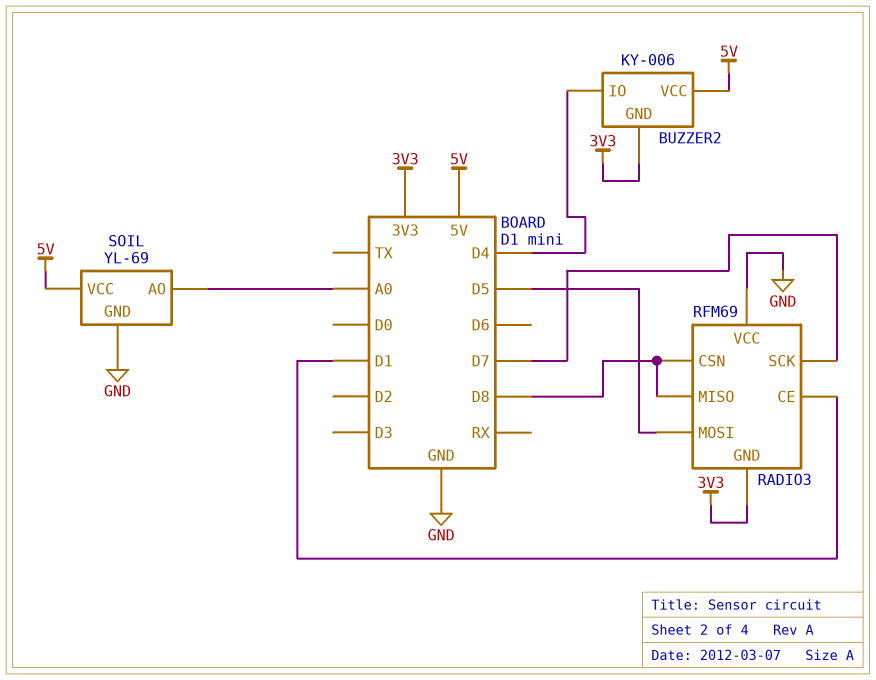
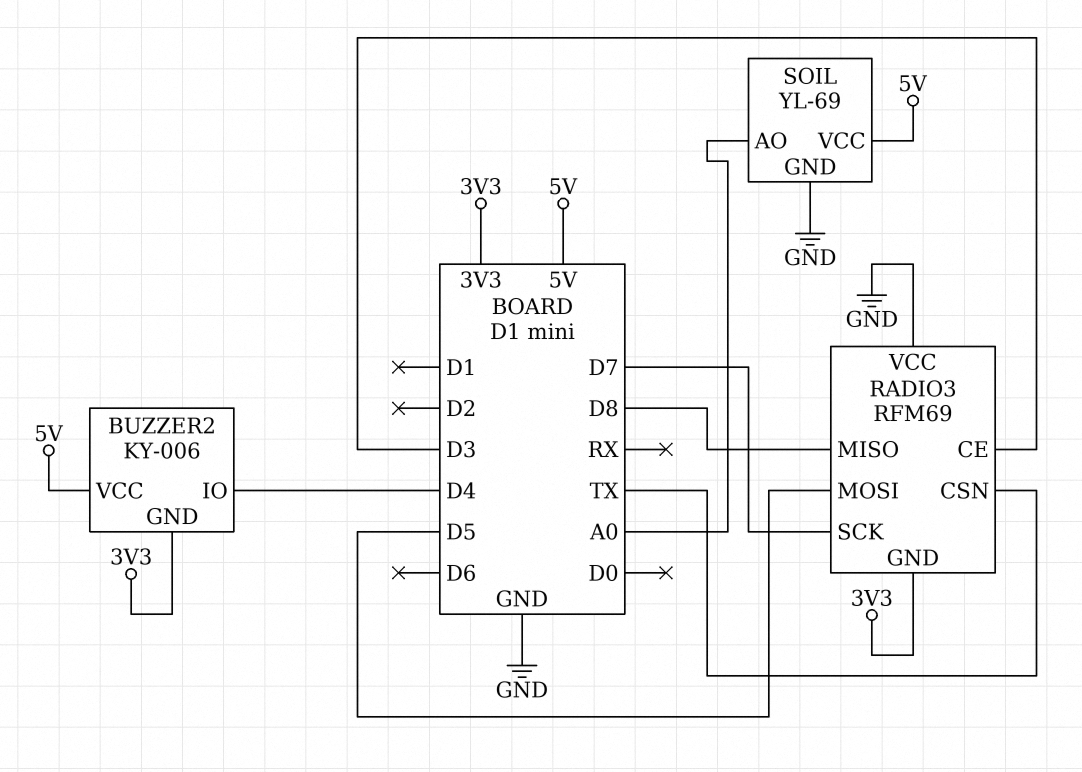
RADIO3 pin CE: D1 -> D3
RADIO3 pin CSN: D8 -> TX

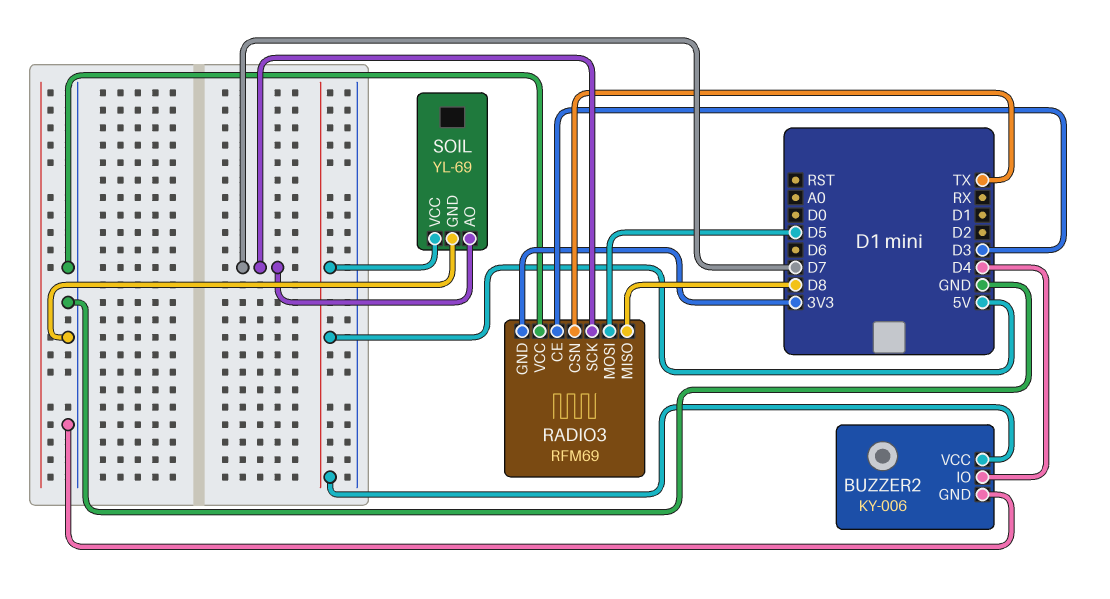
BUZZER2 pin GND: 3V3 -> GND
SOIL pin AO: A0 -> D7

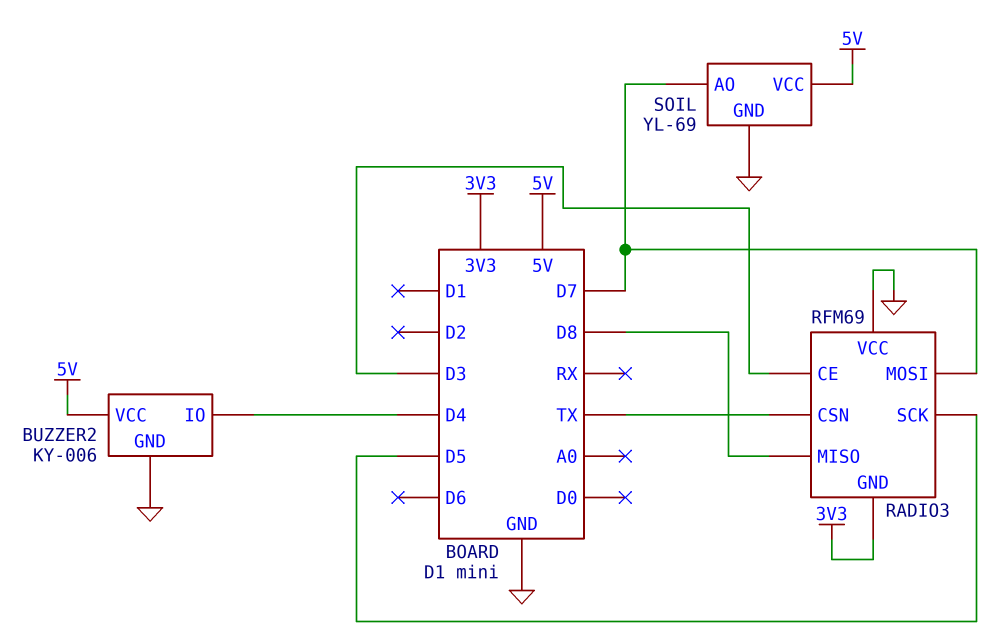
RADIO3 pin MOSI: D5 -> D7
RADIO3 pin SCK: D7 -> D5

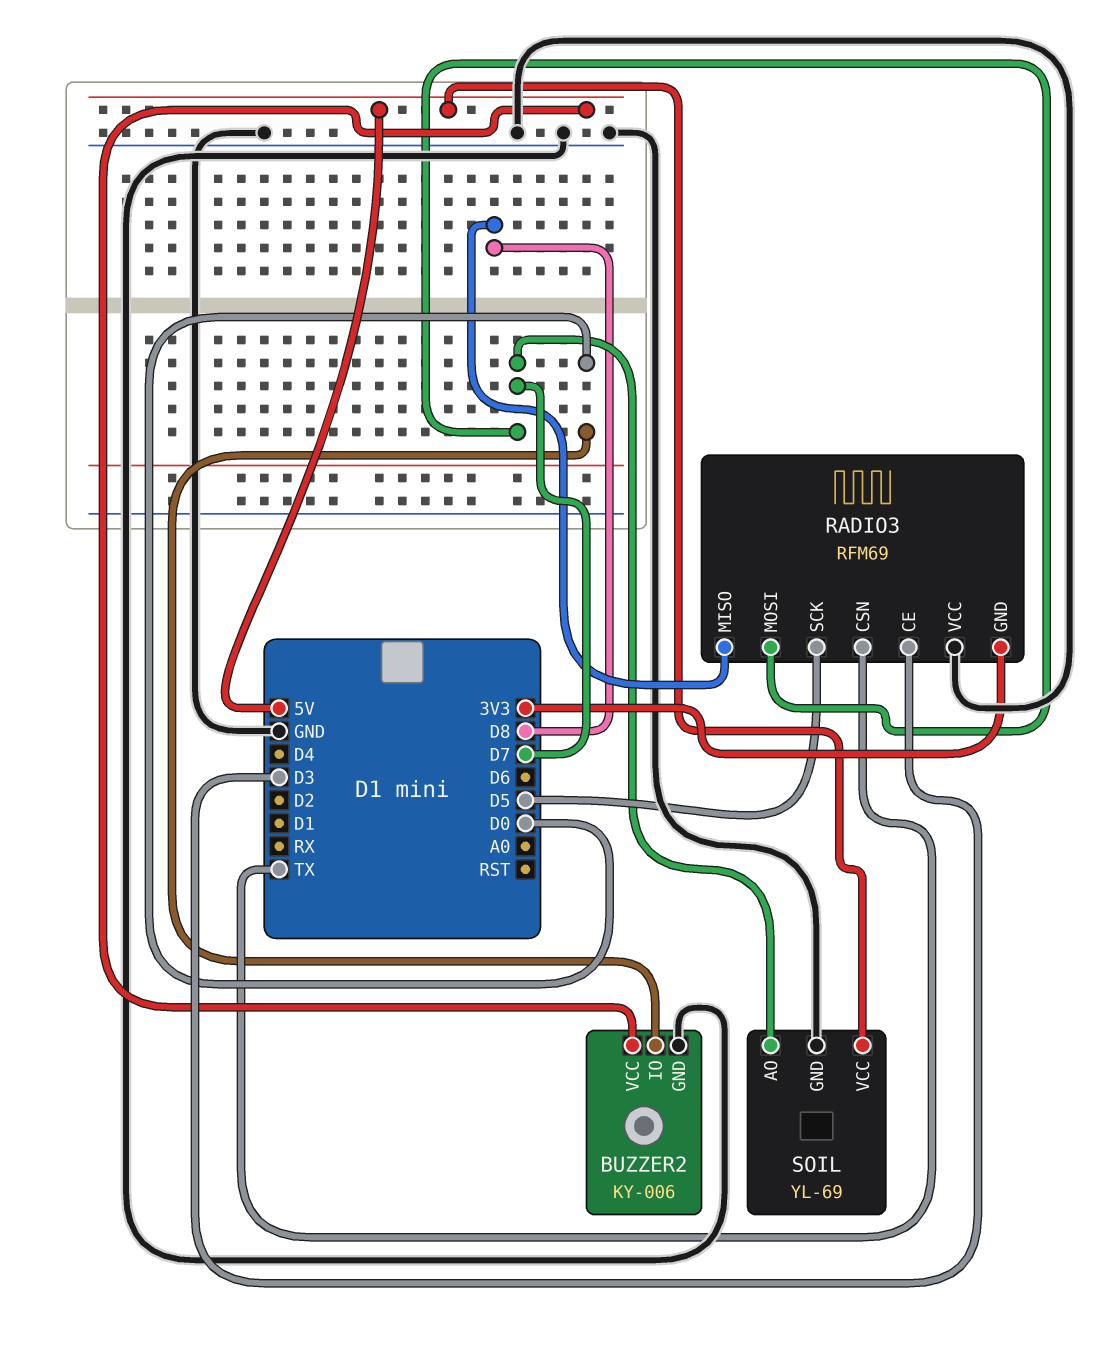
BUZZER2 pin IO: D4 -> D0

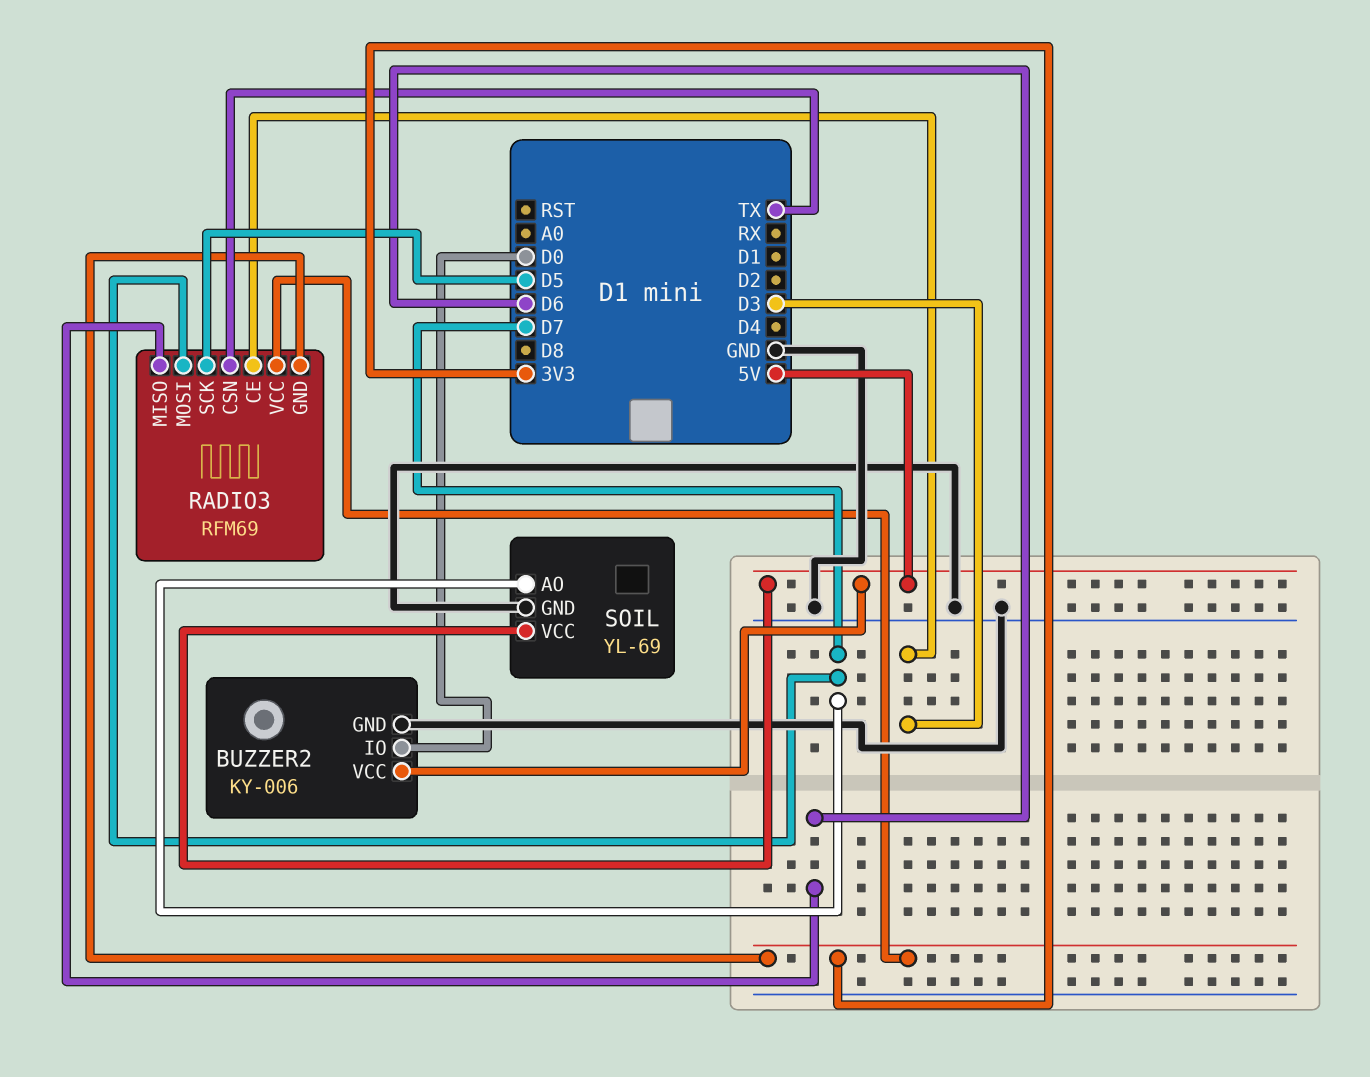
RADIO3 pin MISO: D8 -> D6
RADIO3 pin VCC: GND -> 3V3

